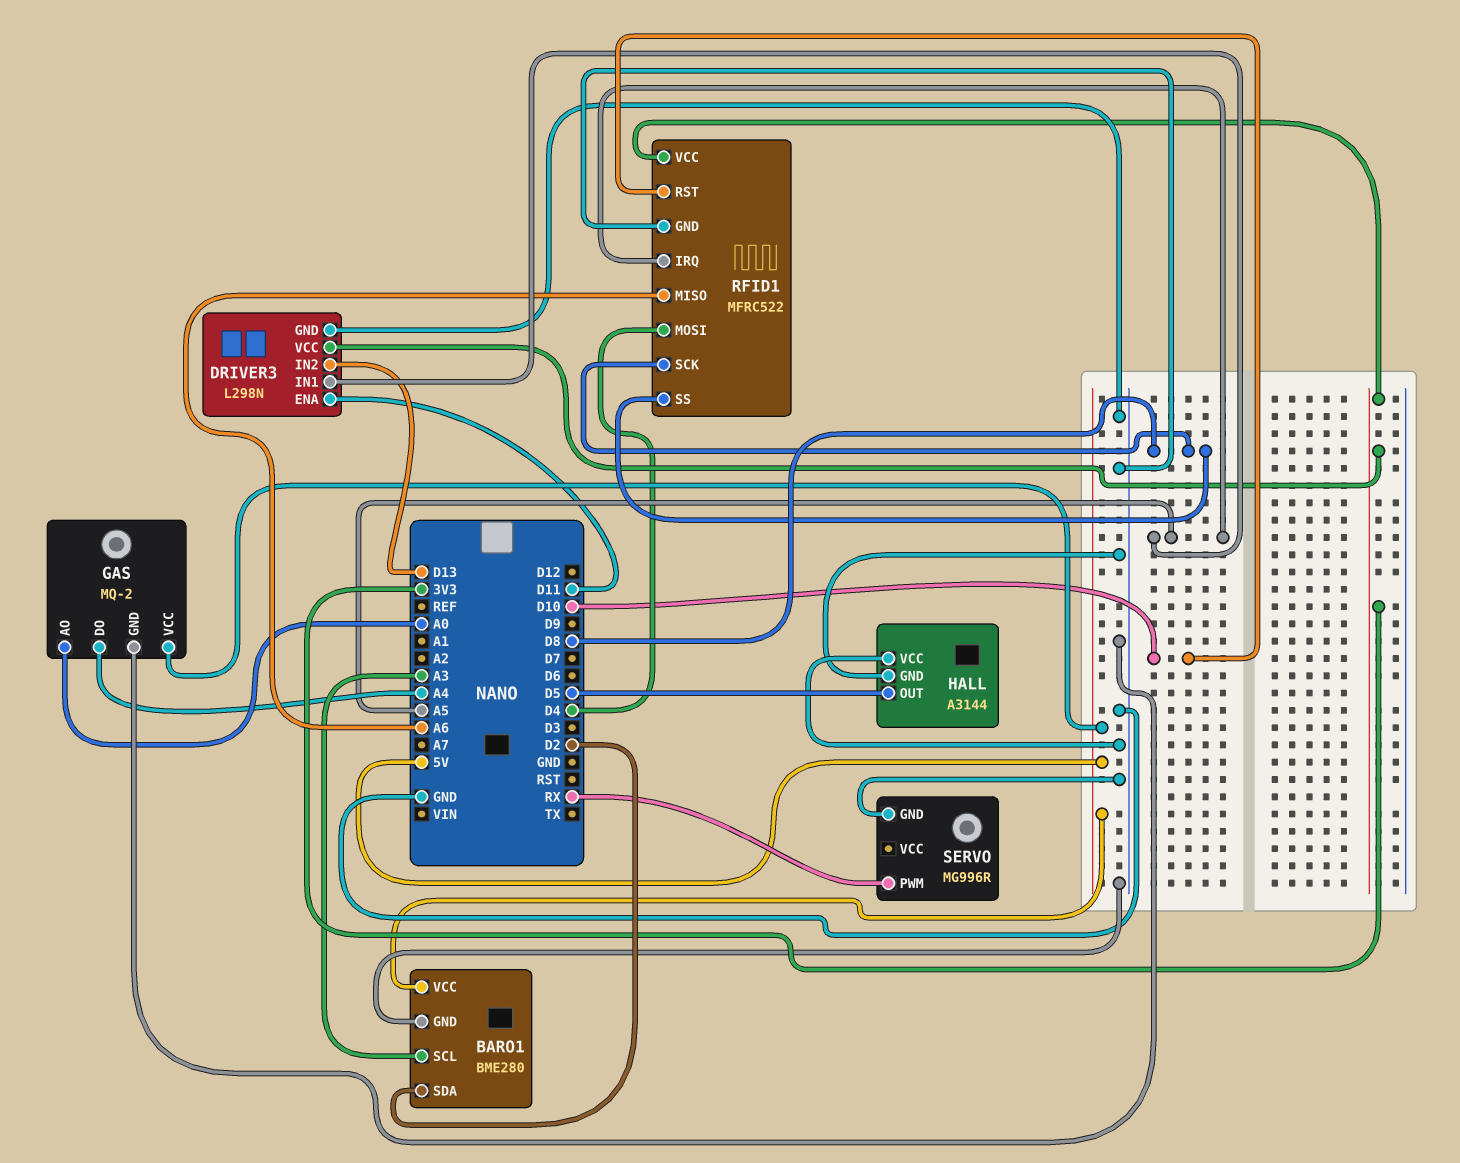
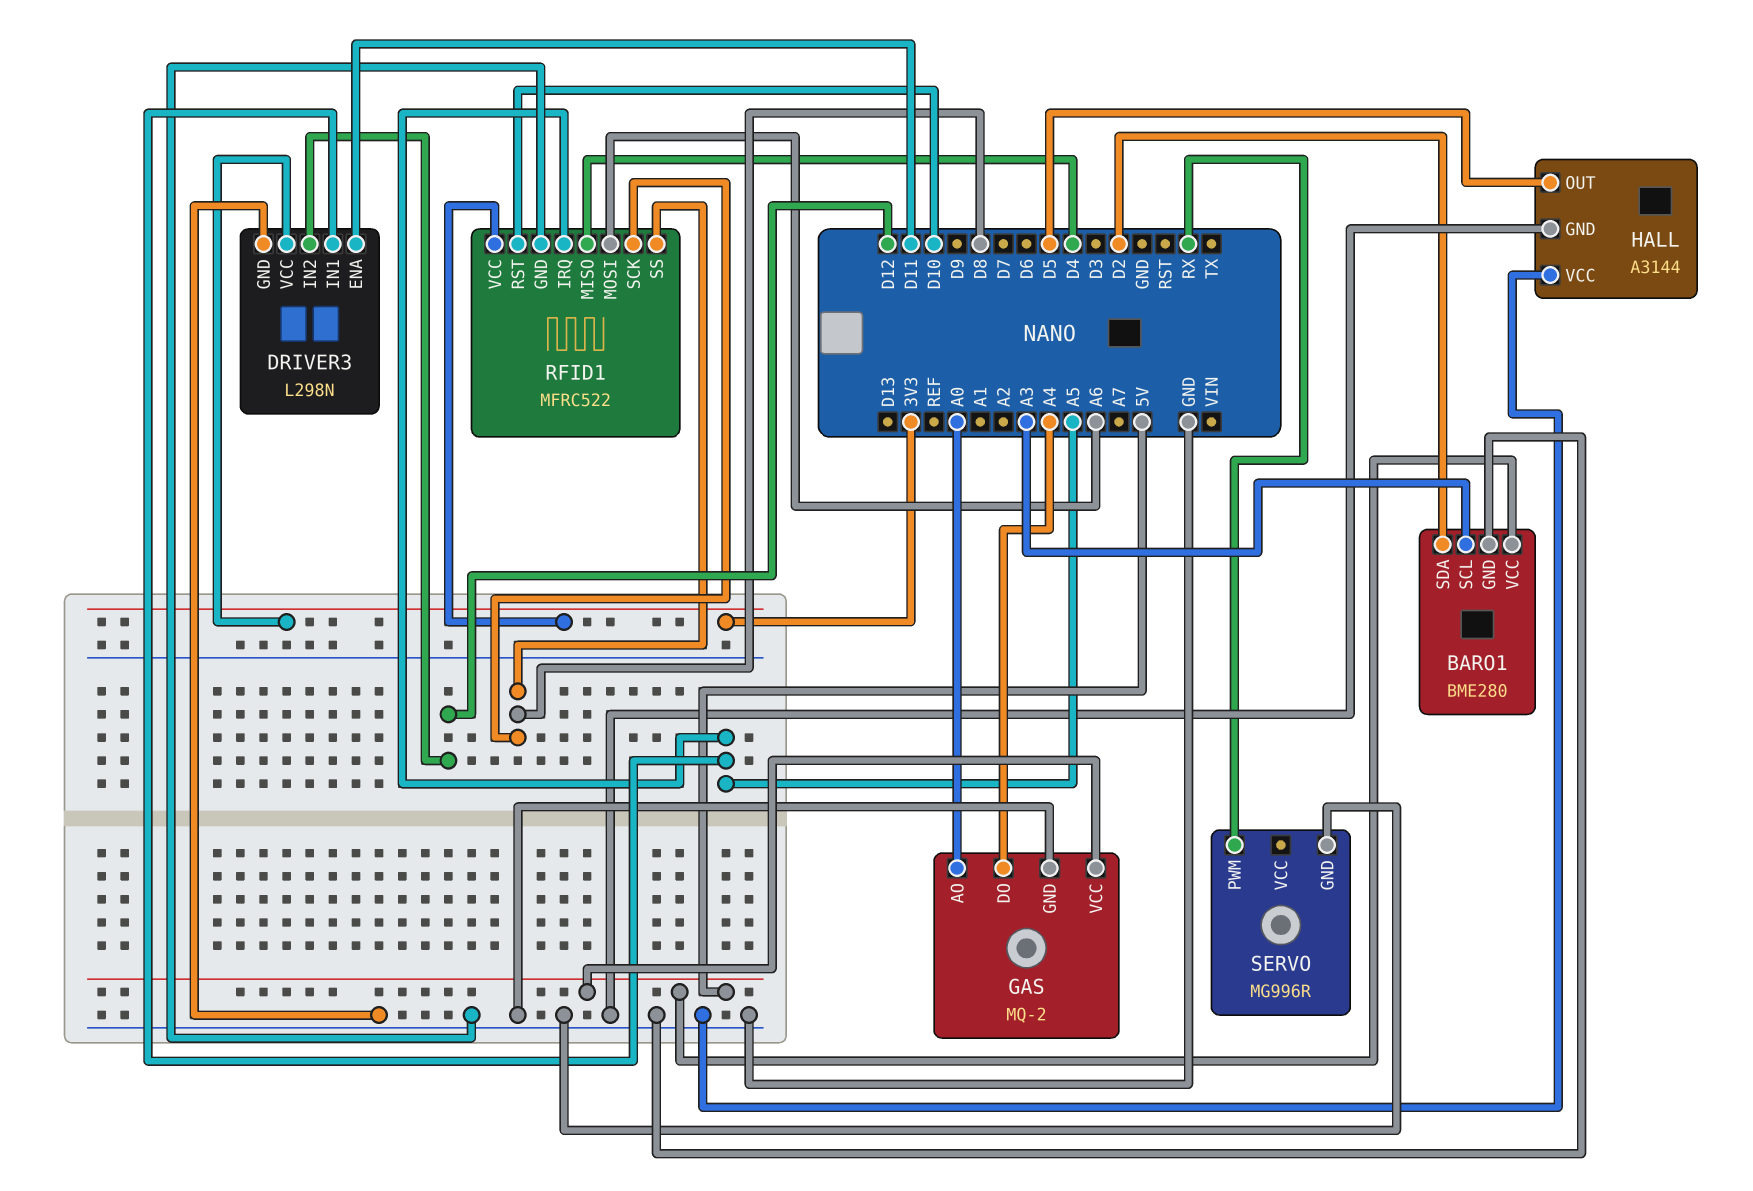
DRIVER3 pin IN2: D13 -> D12
RFID1 pin MISO: A6 -> D4
RFID1 pin MOSI: D4 -> A6

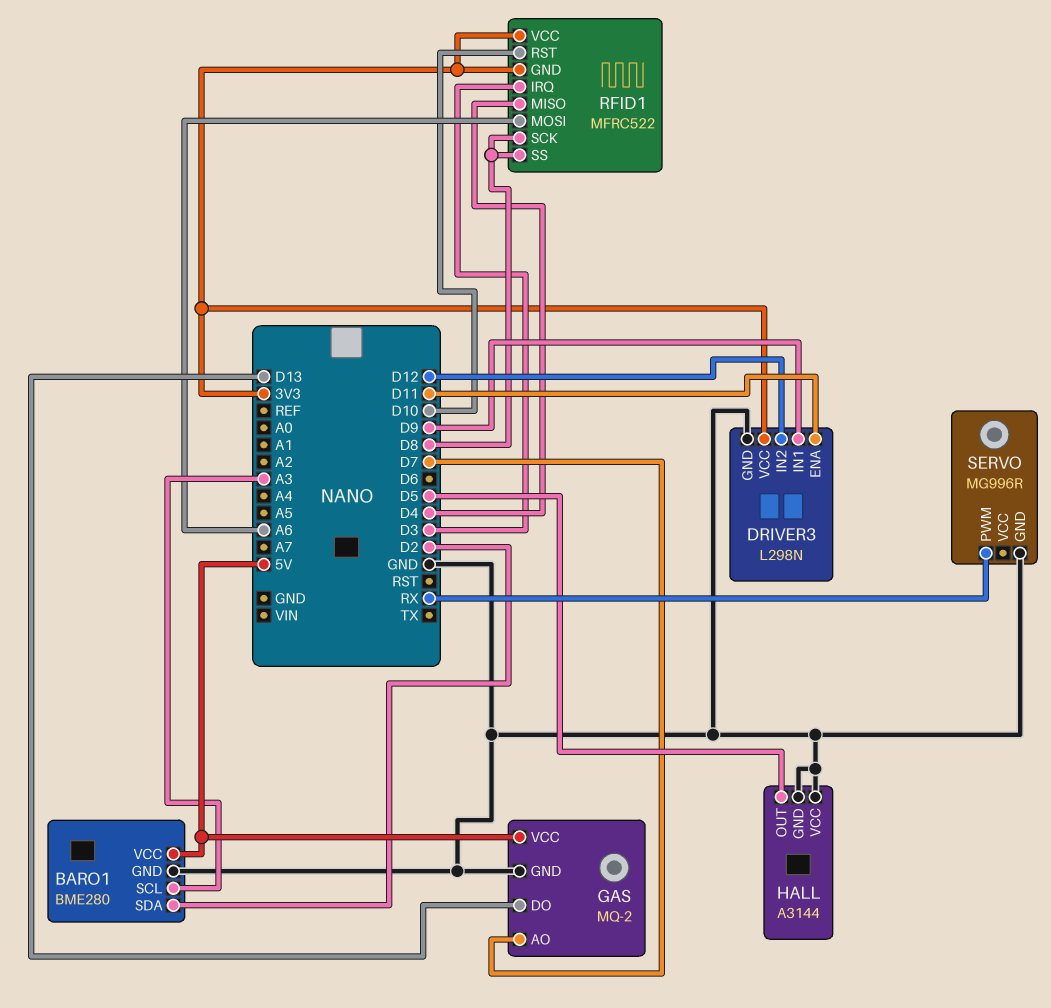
DRIVER3 pin IN1: A5 -> D9
GAS pin AO: A0 -> D7
GAS pin DO: A4 -> D13
RFID1 pin GND: GND -> 3V3
RFID1 pin IRQ: A5 -> D3

